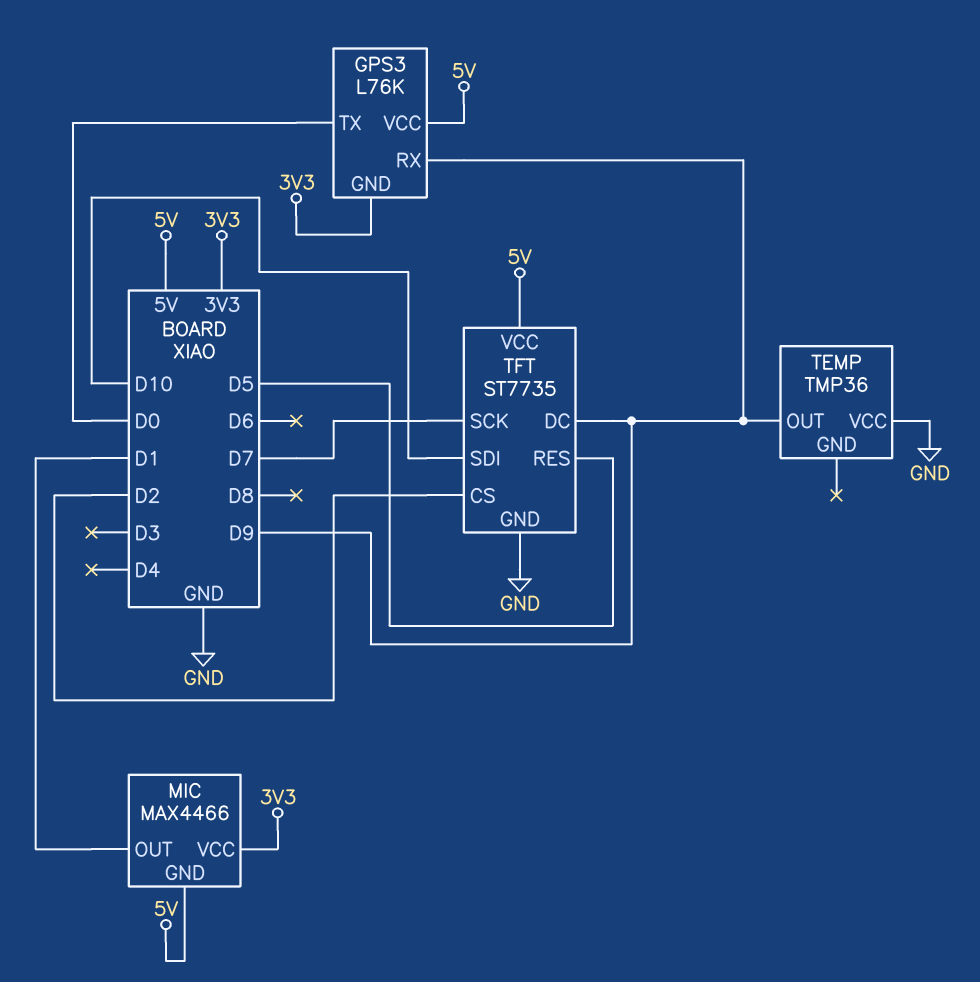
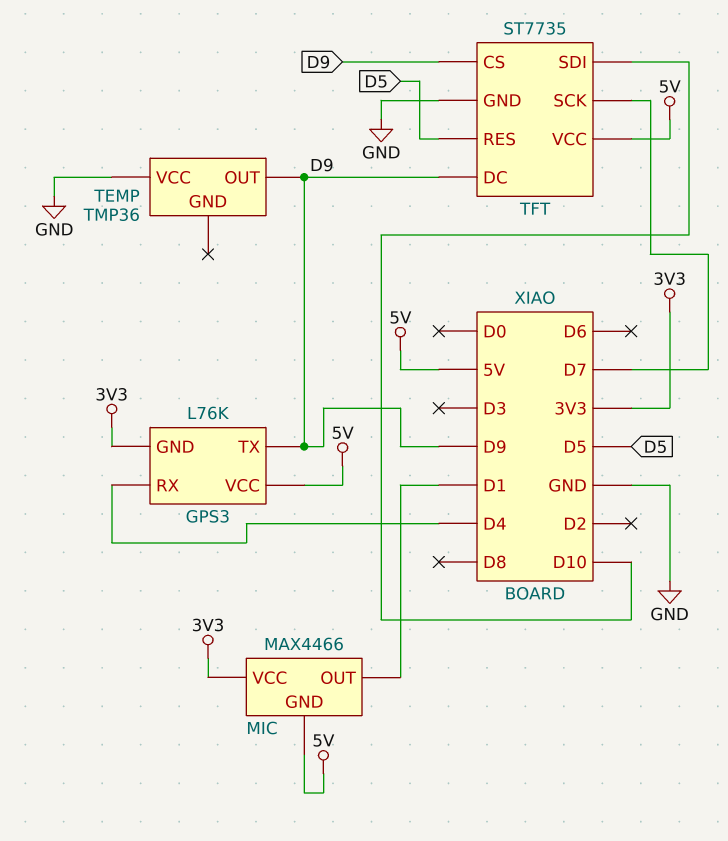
GPS3 pin RX: D9 -> D4
GPS3 pin TX: D0 -> D9
TFT pin CS: D2 -> D9

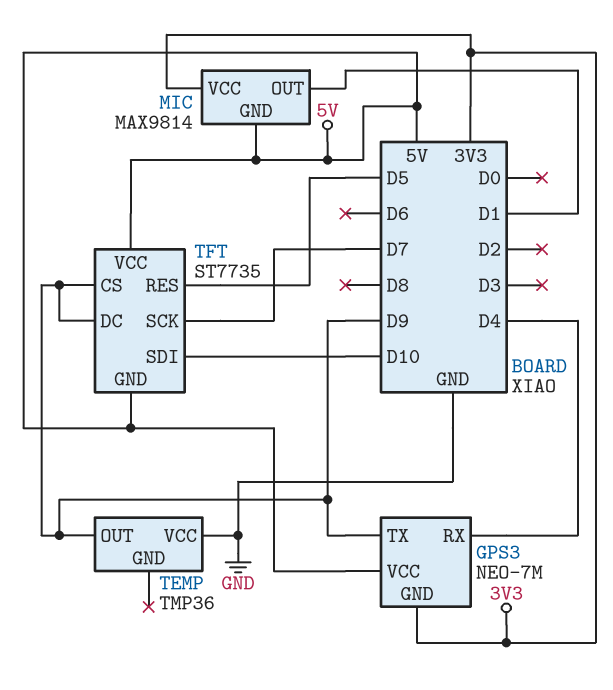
GPS3: L76K -> NEO-7M
MIC: MAX4466 -> MAX9814
TFT pin GND: GND -> 5V

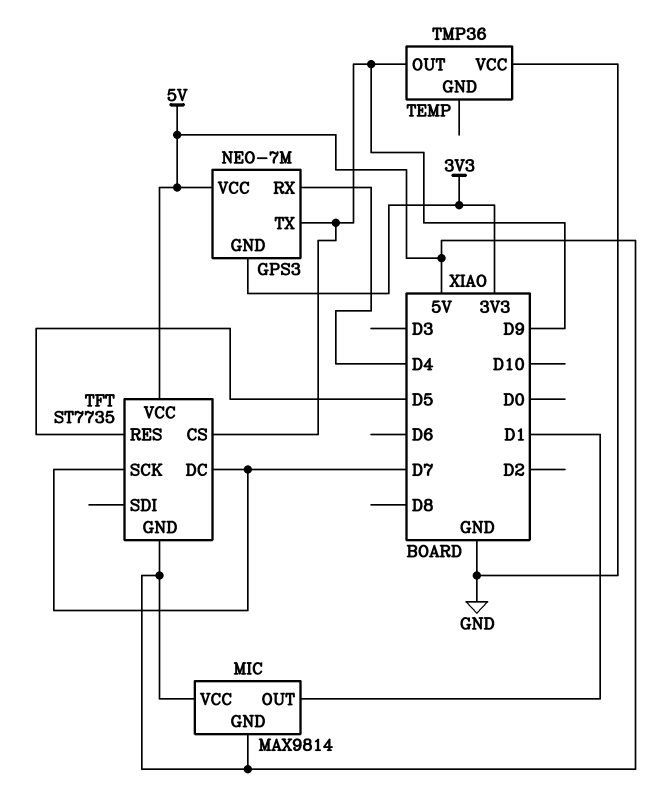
MIC pin VCC: 3V3 -> 5V
TFT pin DC: D9 -> D7
TFT pin SDI: D10 -> none

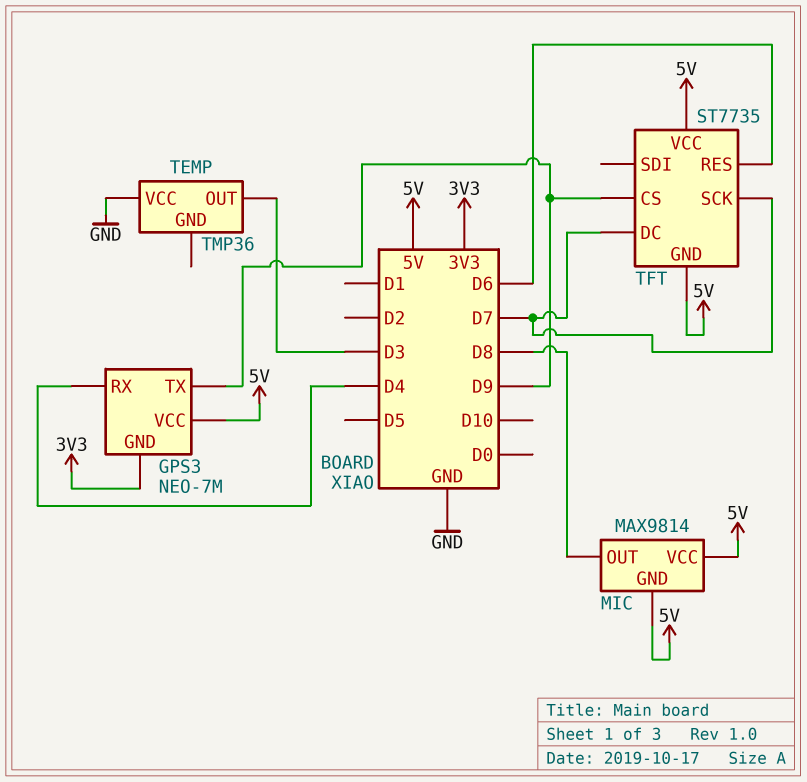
MIC pin OUT: D1 -> D8
TEMP pin OUT: D9 -> D3
TFT pin RES: D5 -> D6

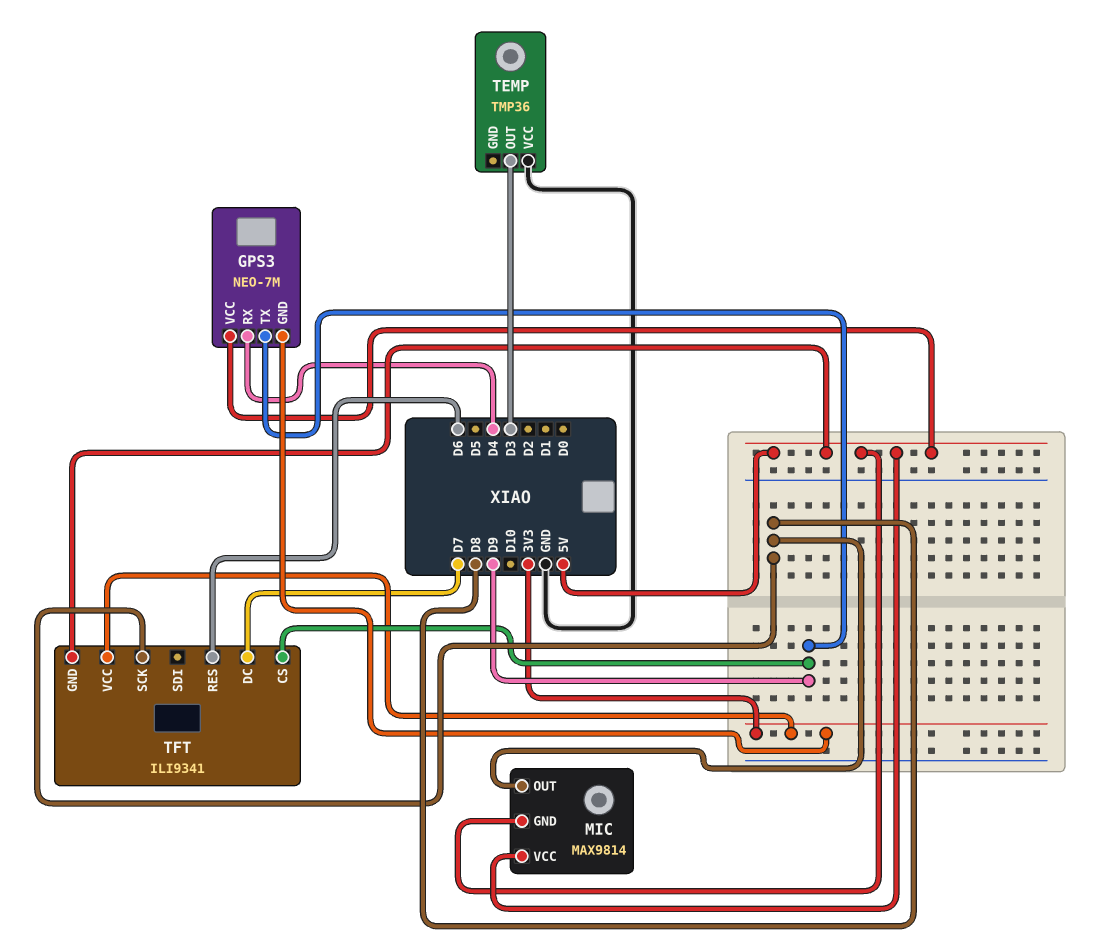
TFT: ST7735 -> ILI9341
TFT pin SCK: D7 -> D8
TFT pin VCC: 5V -> 3V3

